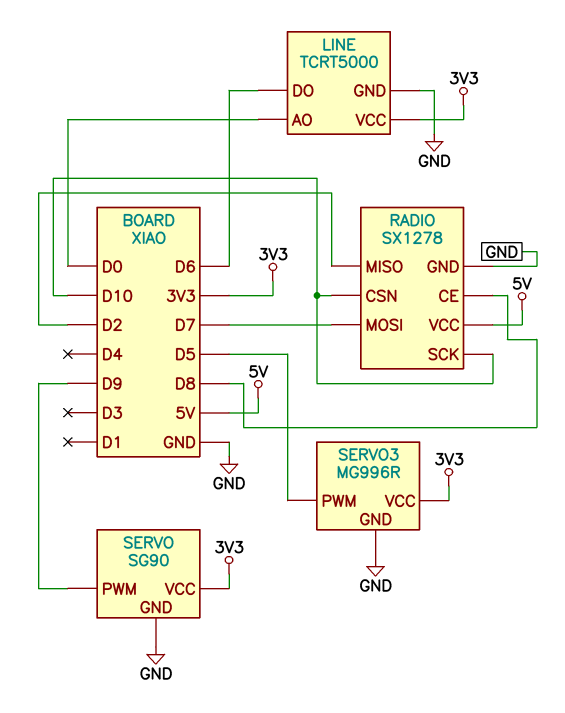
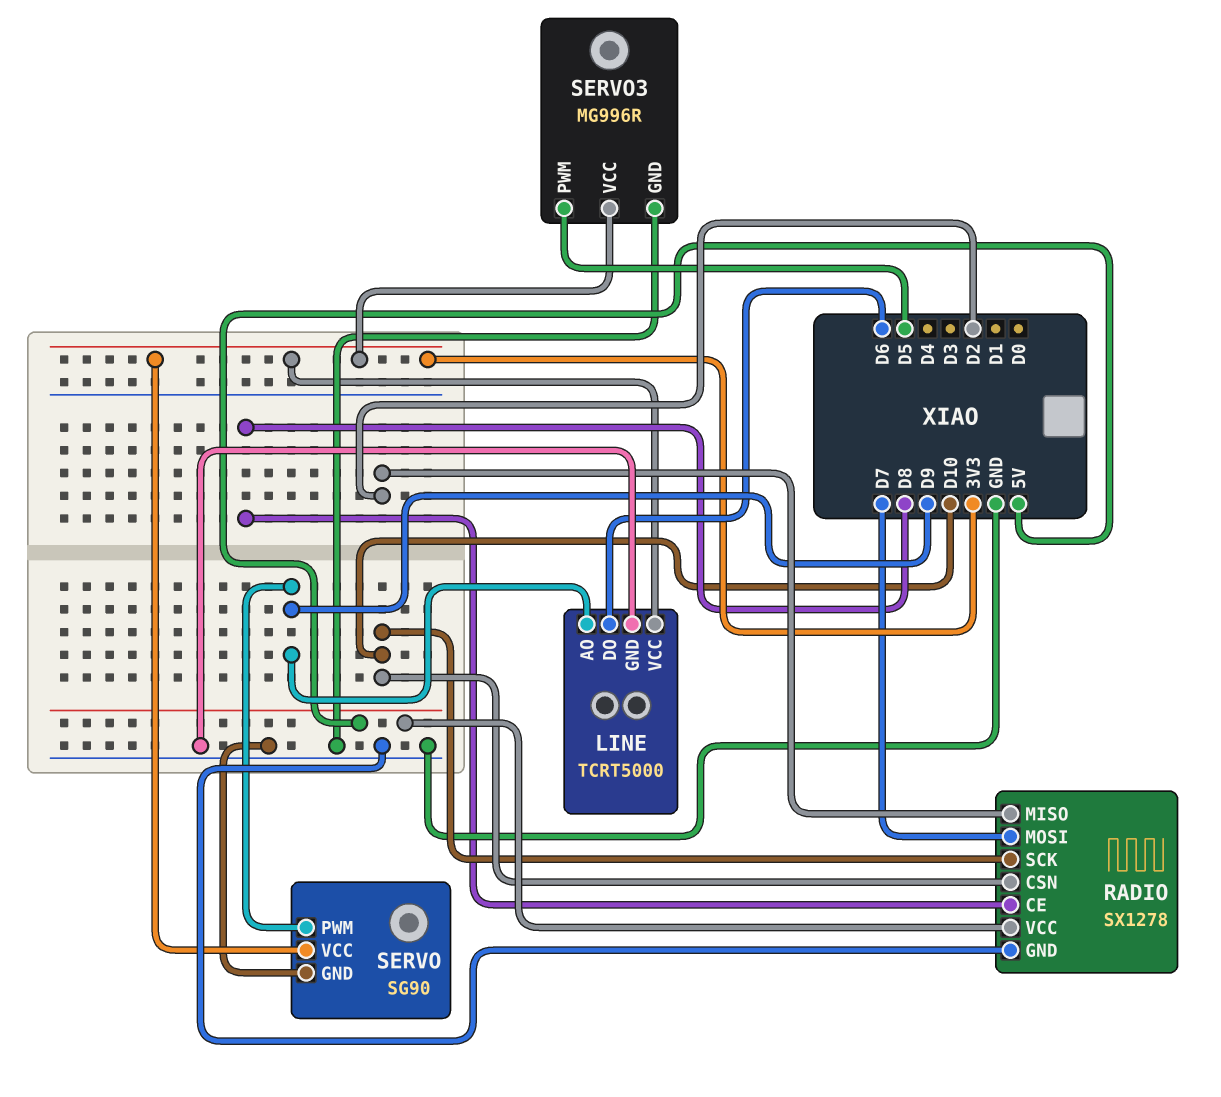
LINE pin AO: D0 -> D9

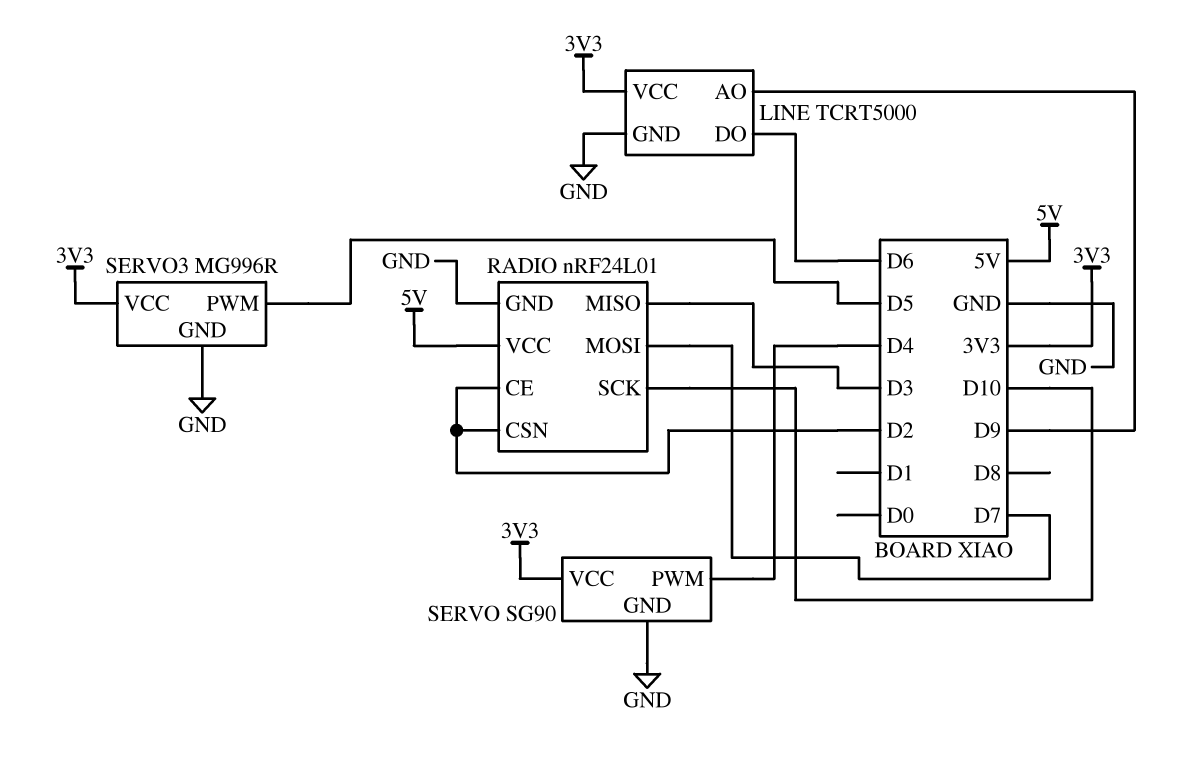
RADIO: SX1278 -> nRF24L01
RADIO pin CE: D8 -> D2
RADIO pin CSN: D10 -> D2
RADIO pin MISO: D2 -> D3
SERVO pin PWM: D9 -> D4

